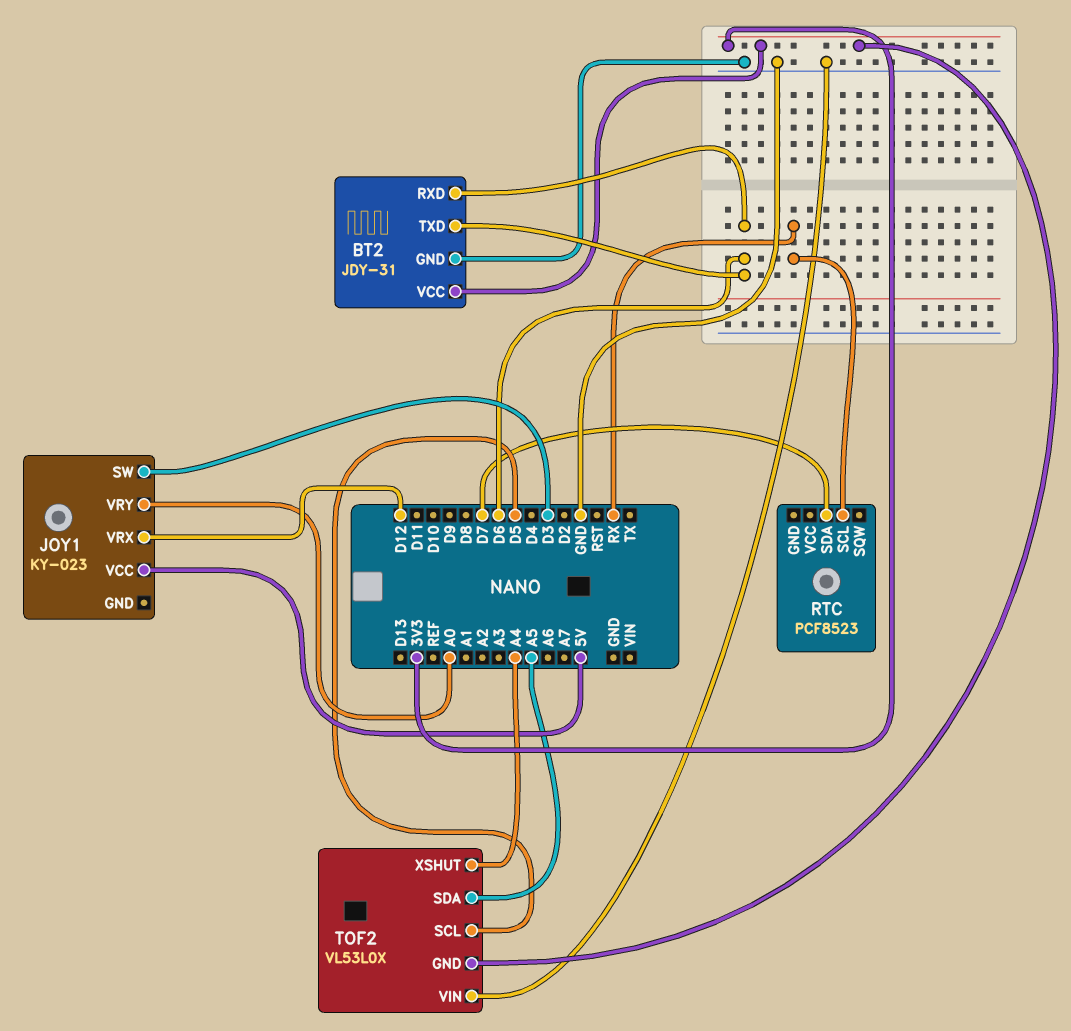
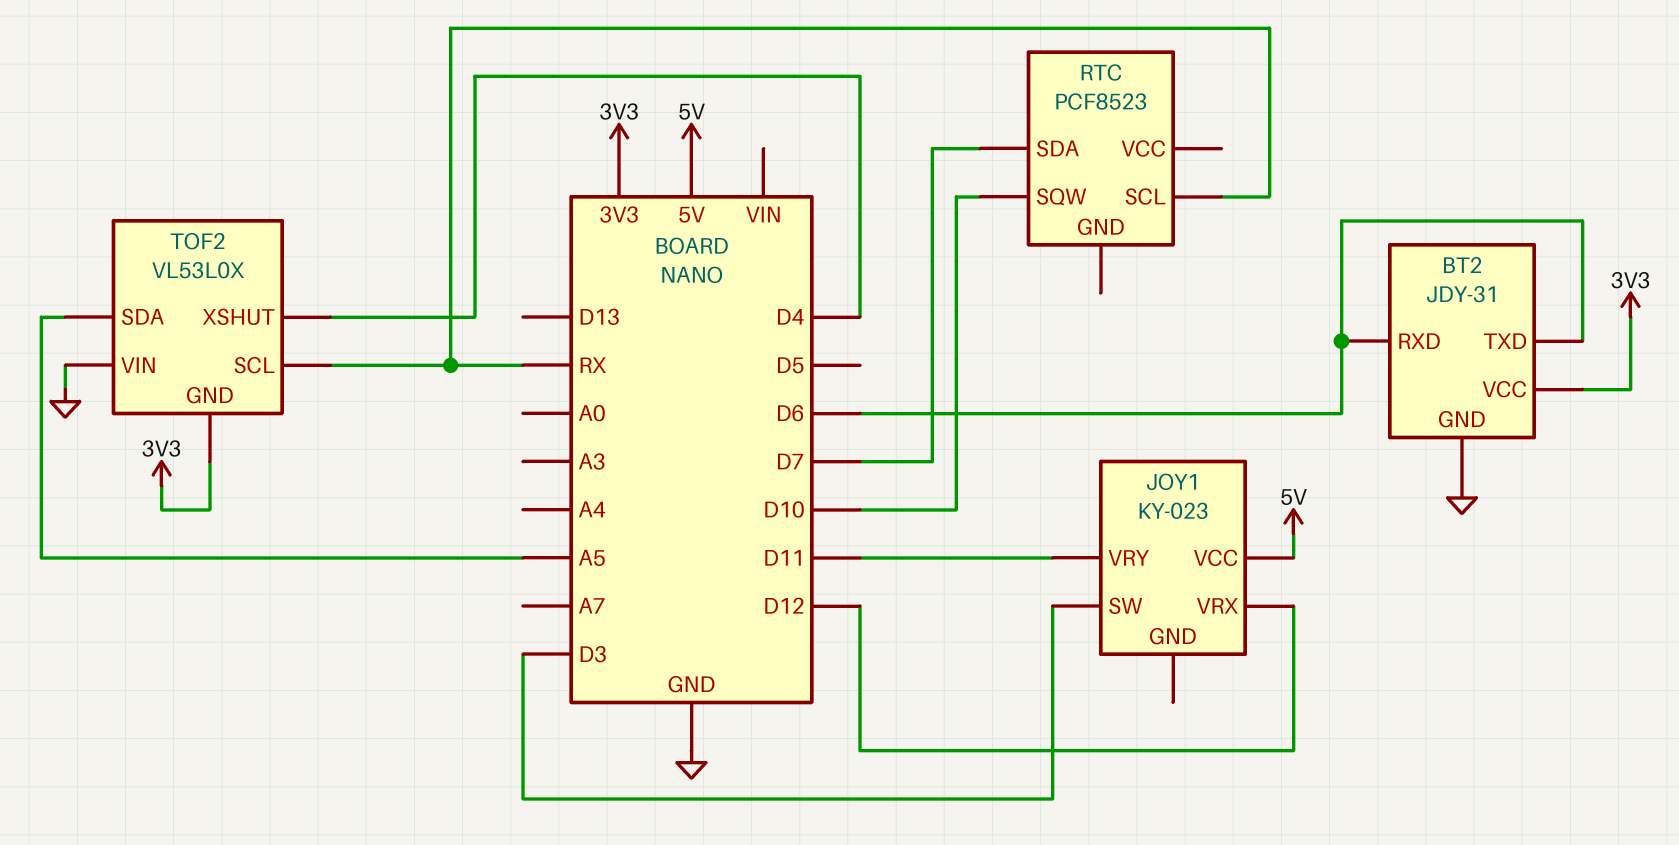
JOY1 pin VRY: A0 -> D11
RTC pin SQW: none -> D10
TOF2 pin SCL: D5 -> RX
TOF2 pin XSHUT: A4 -> D4

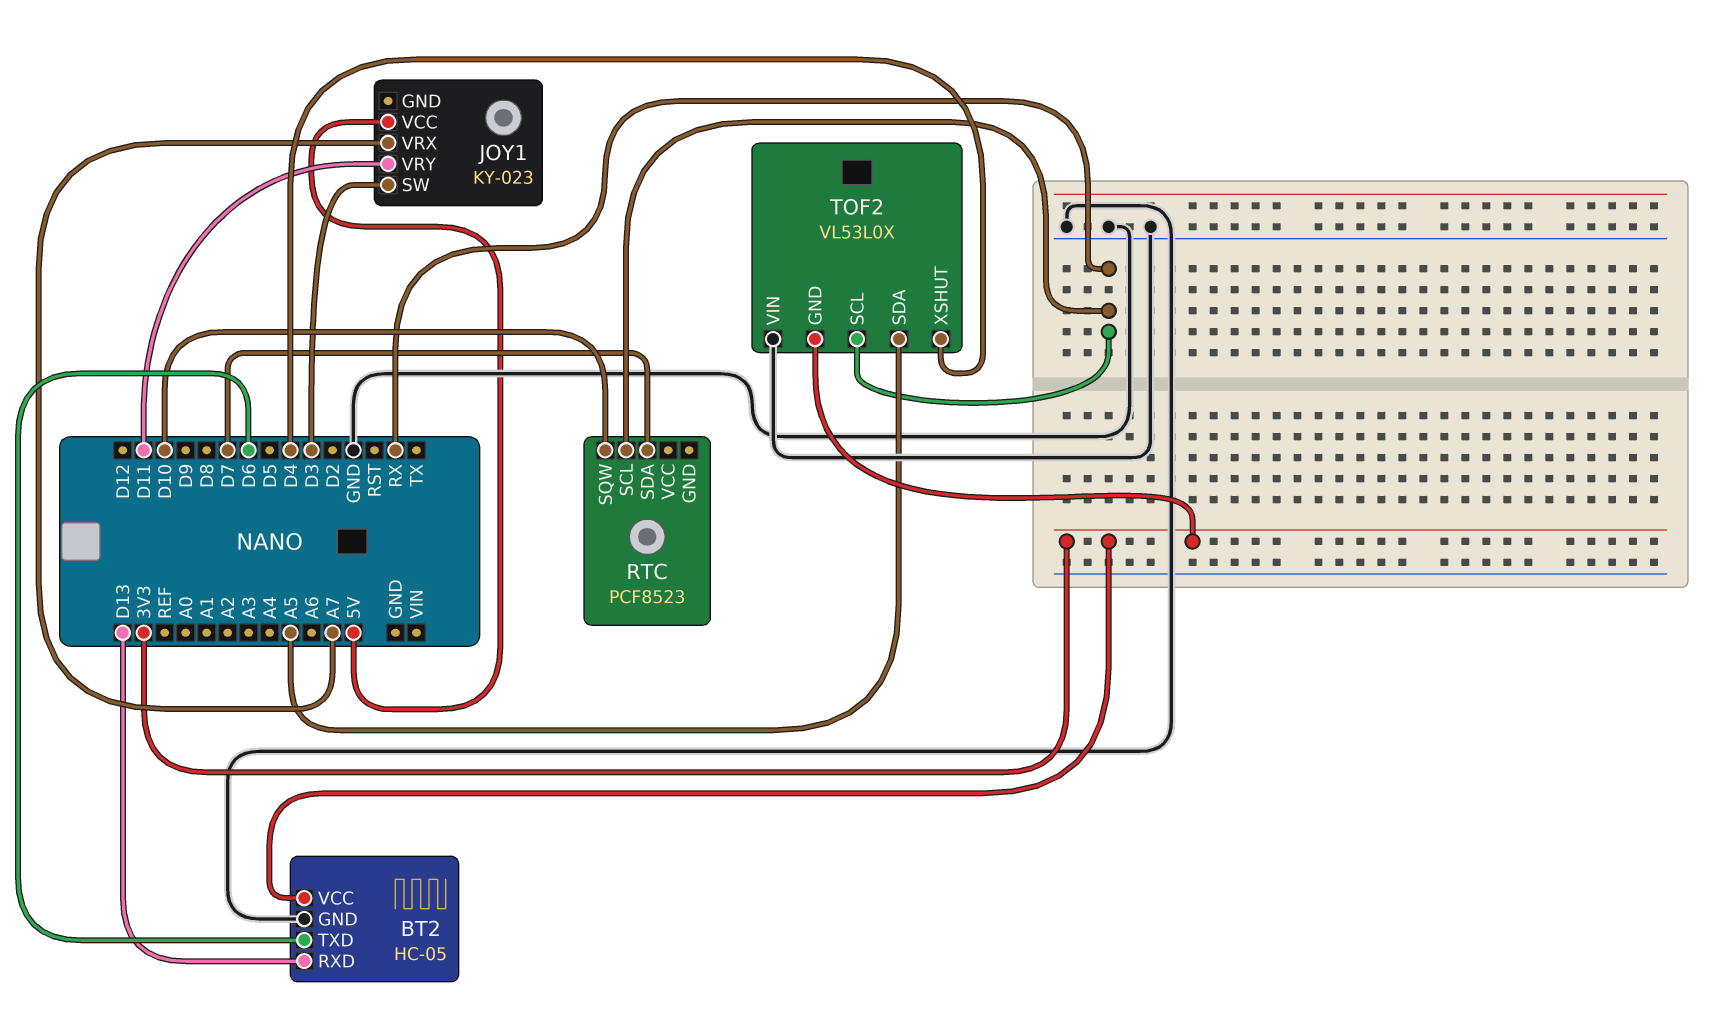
BT2: JDY-31 -> HC-05
BT2 pin RXD: D6 -> D13
JOY1 pin VRX: D12 -> A7

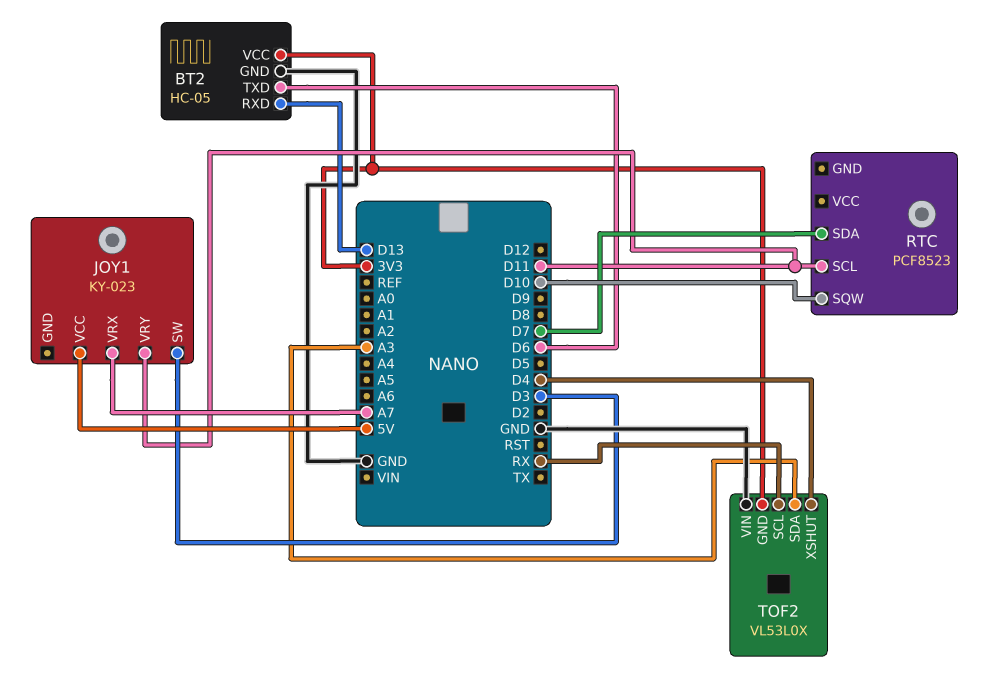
RTC pin SCL: RX -> D11
TOF2 pin SDA: A5 -> A3

